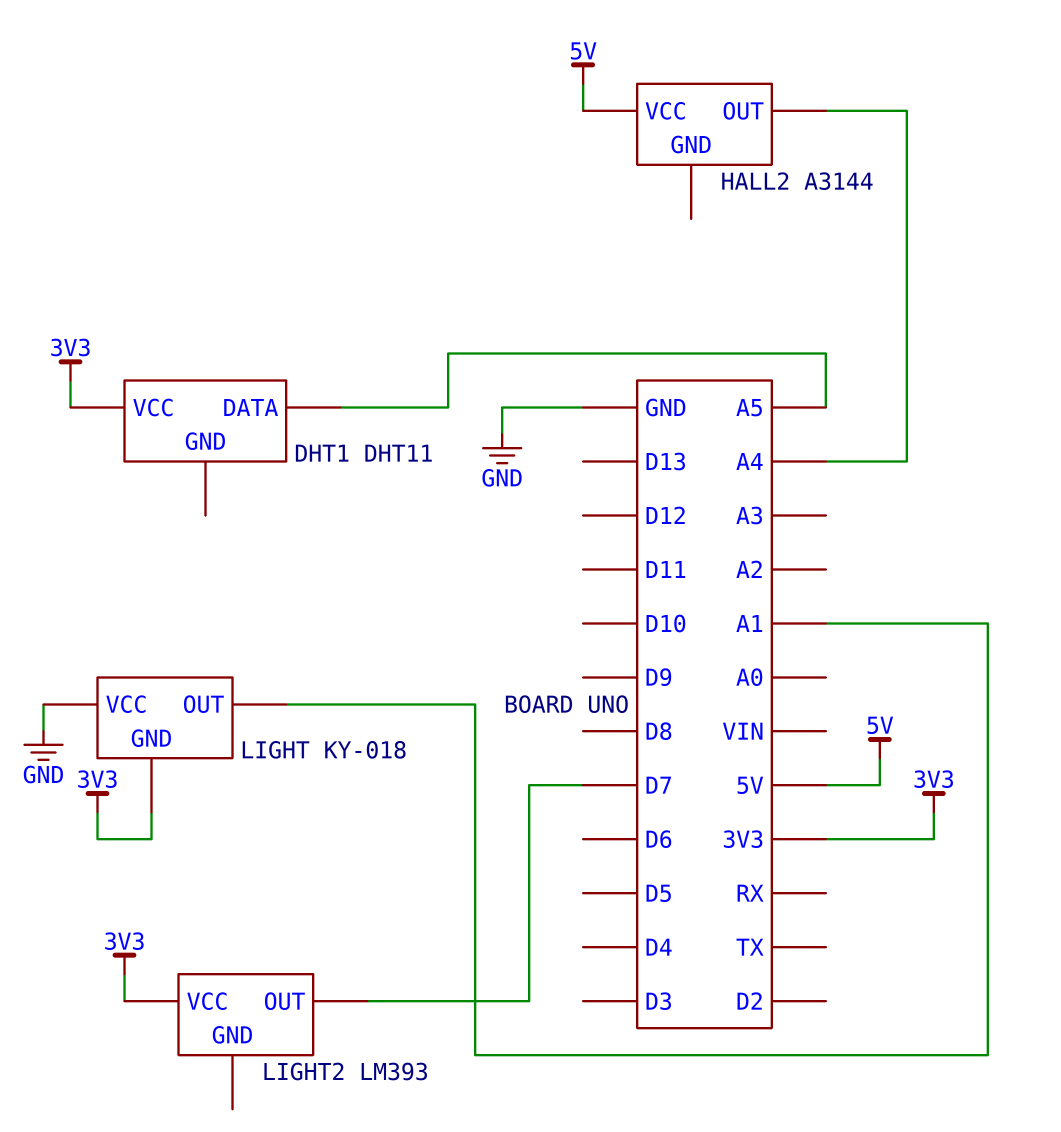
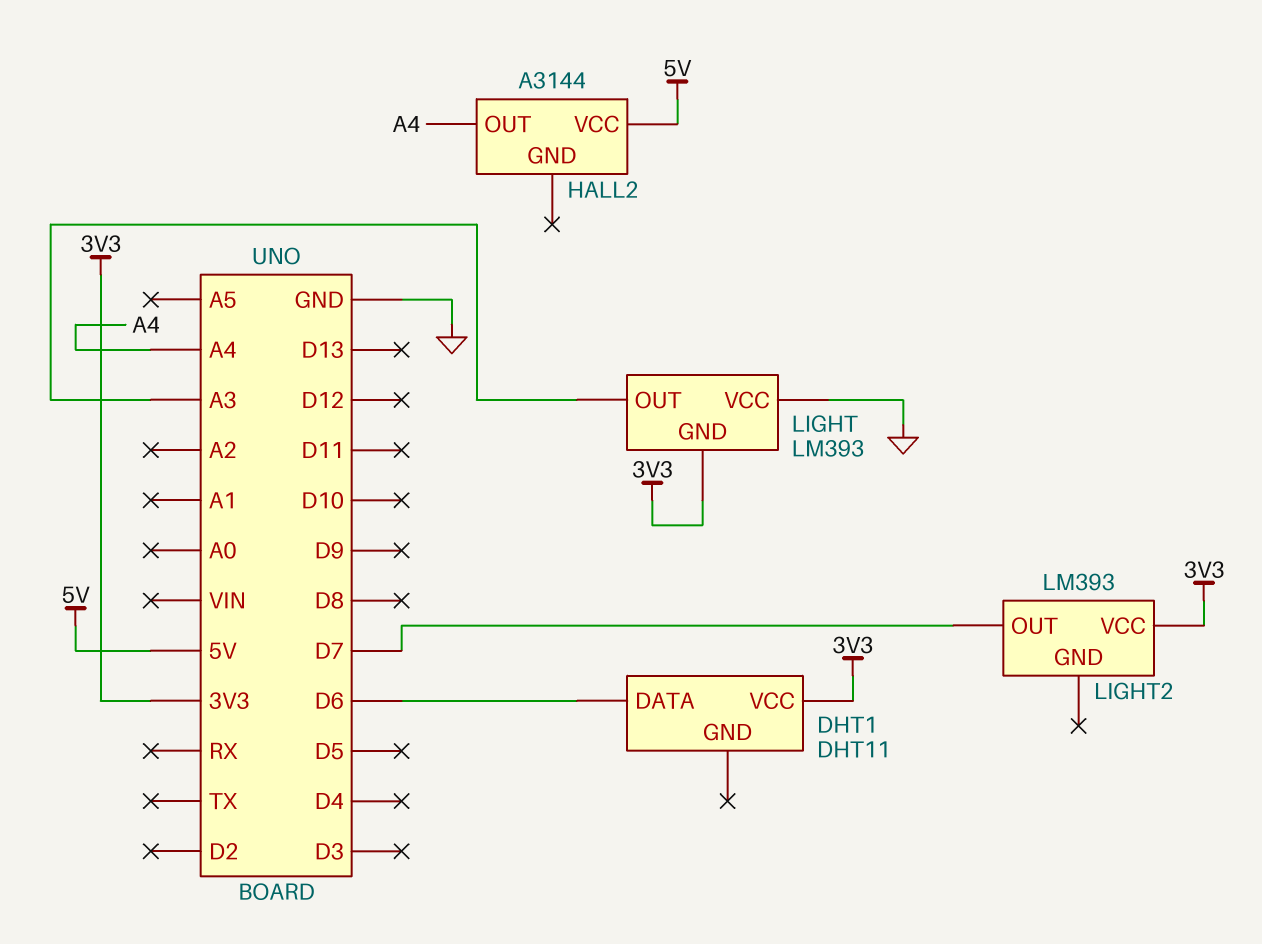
DHT1 pin DATA: A5 -> D6
LIGHT: KY-018 -> LM393
LIGHT pin OUT: A1 -> A3

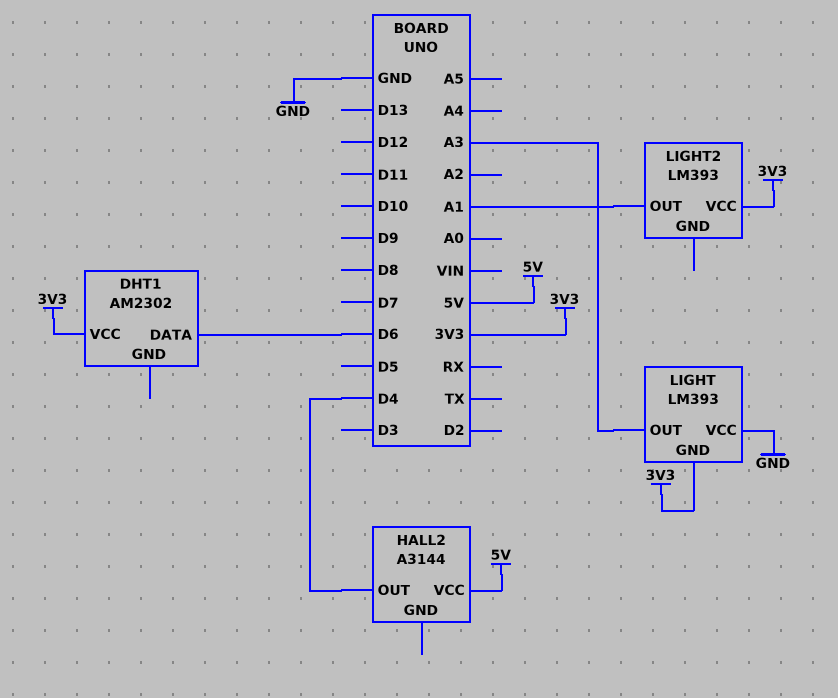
DHT1: DHT11 -> AM2302
HALL2 pin OUT: A4 -> D4
LIGHT2 pin OUT: D7 -> A1

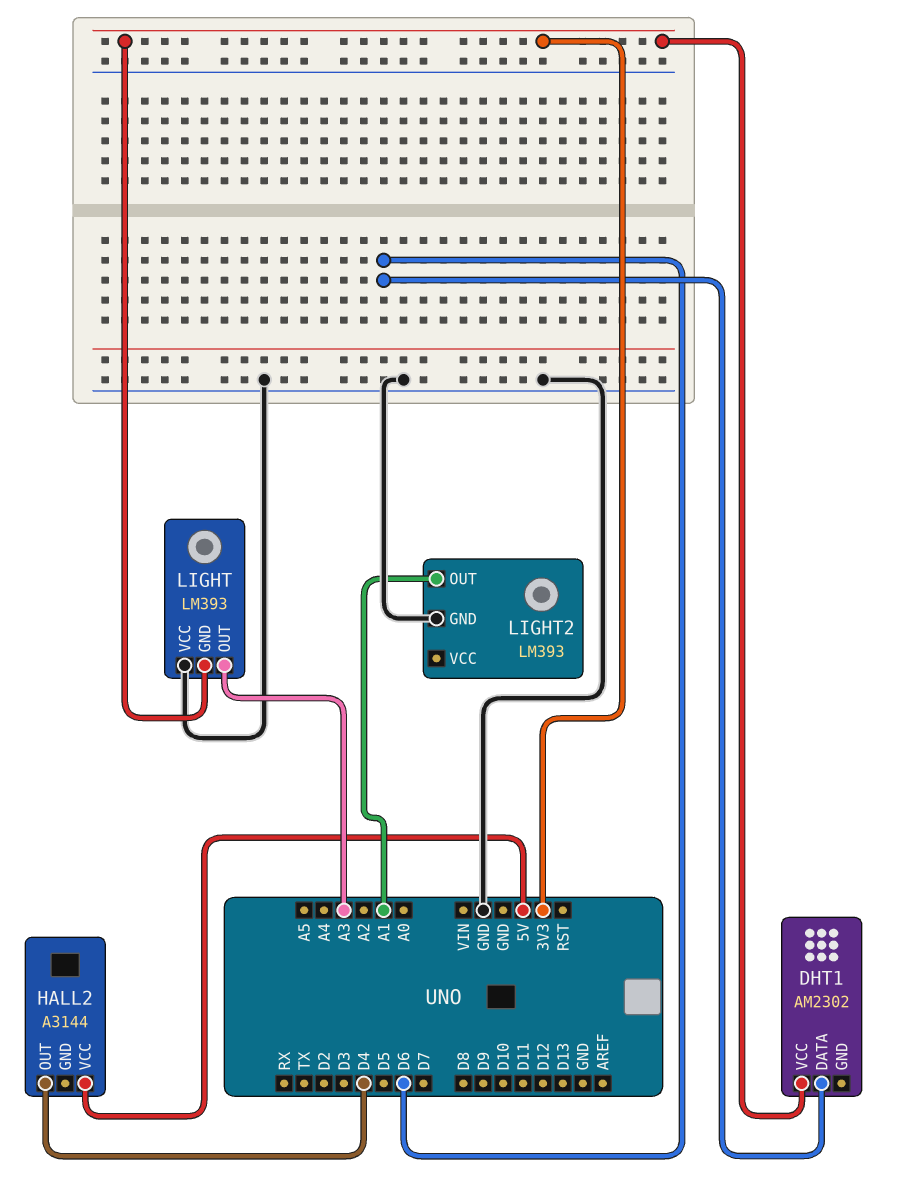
LIGHT2 pin GND: none -> GND
LIGHT2 pin VCC: 3V3 -> none

